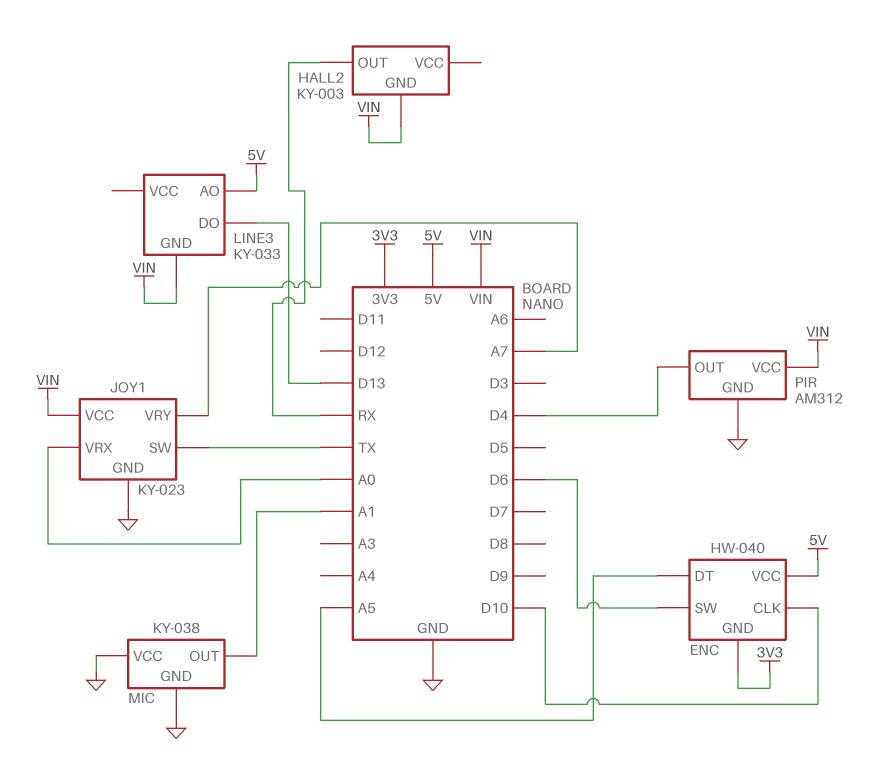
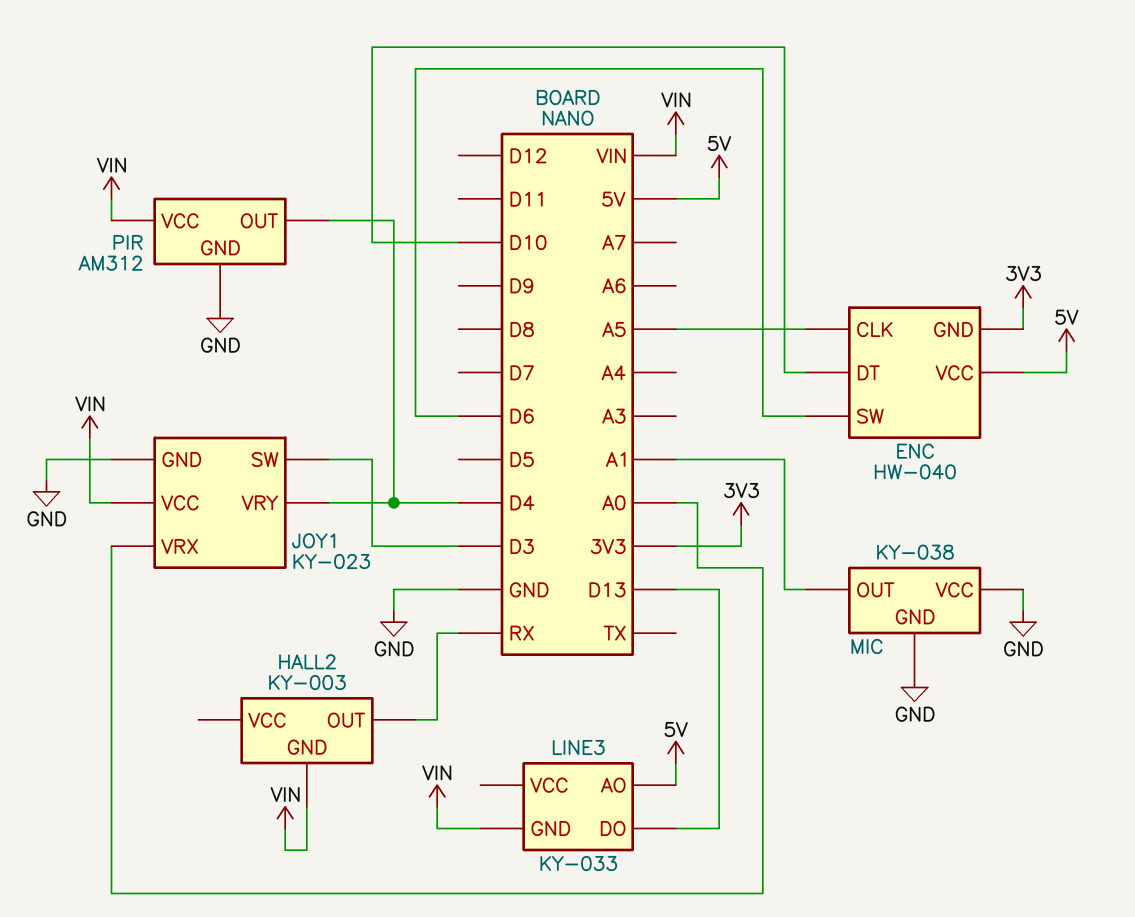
ENC pin CLK: D10 -> A5
ENC pin DT: A5 -> D10
JOY1 pin SW: TX -> D3
JOY1 pin VRY: A7 -> D4

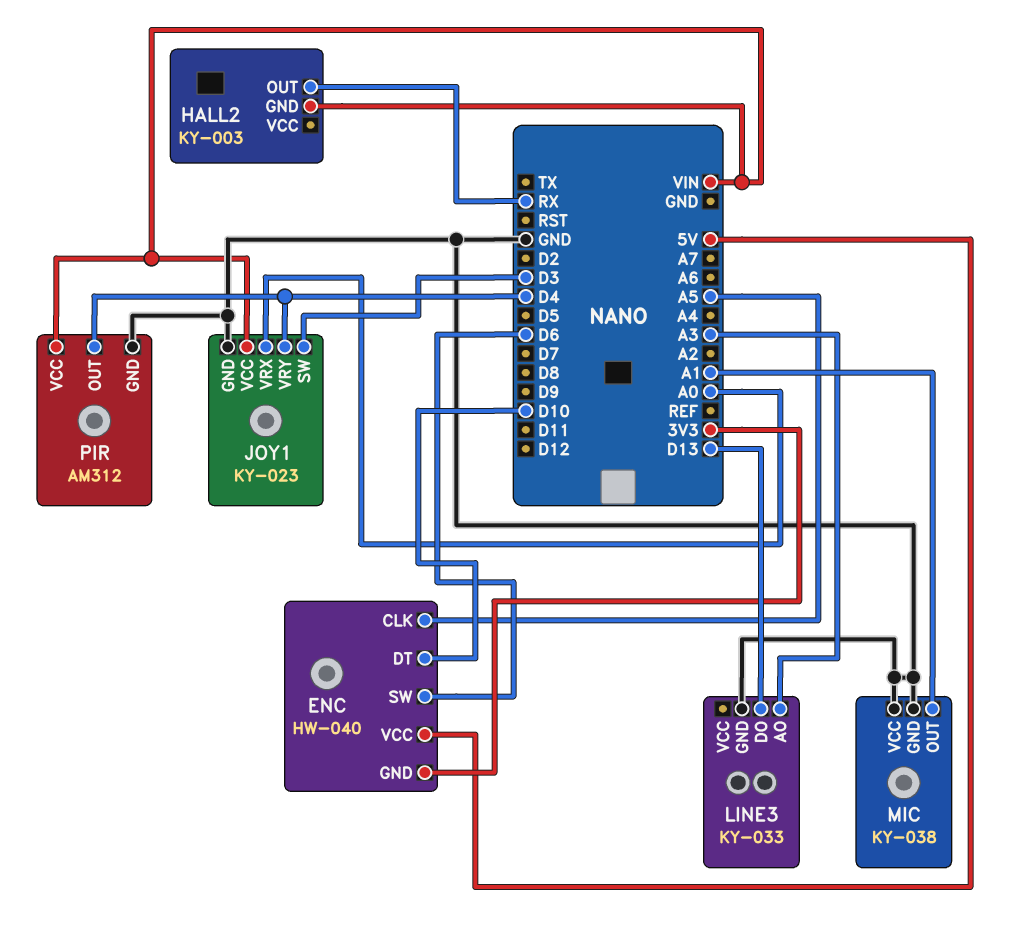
LINE3 pin AO: 5V -> A3
LINE3 pin GND: VIN -> GND

